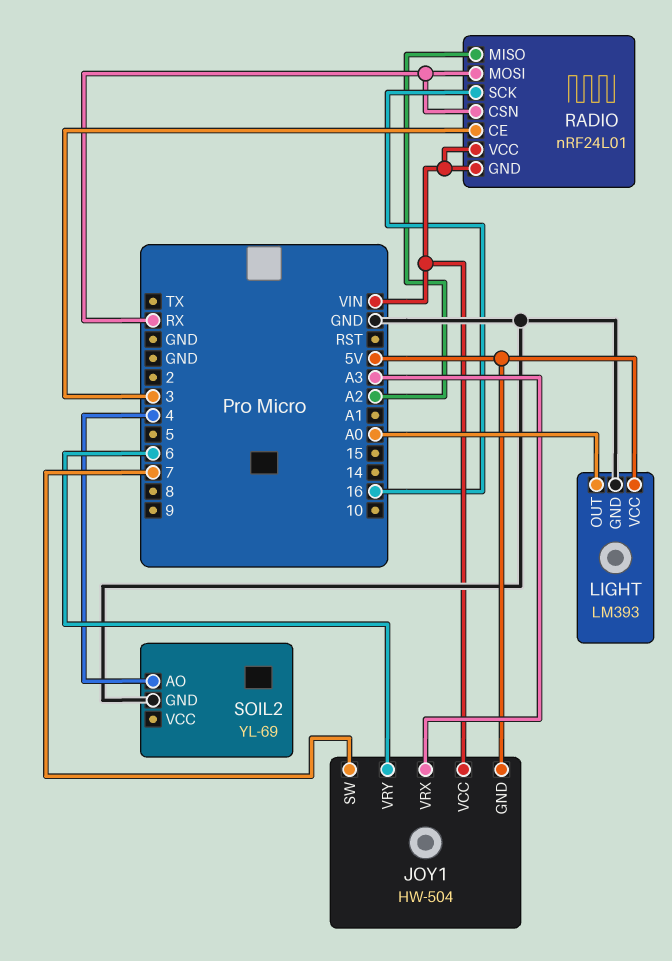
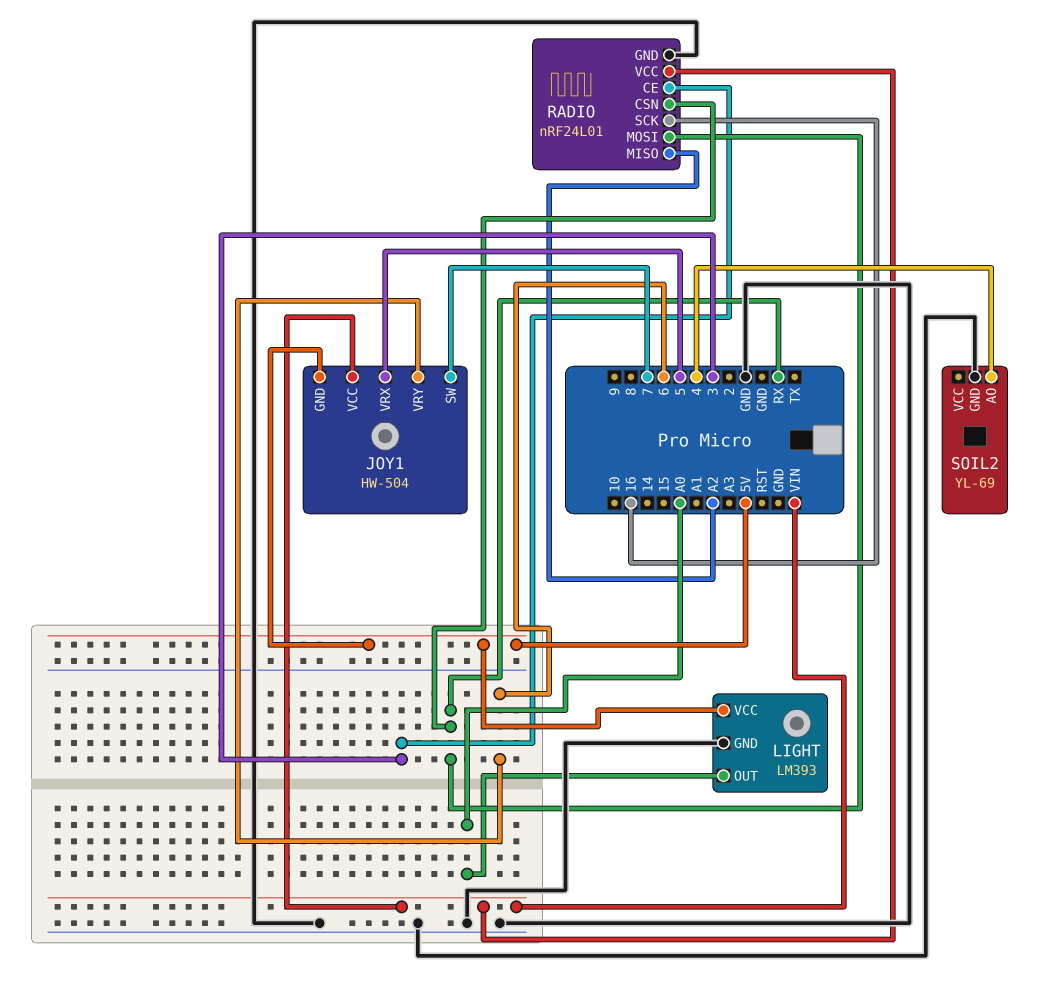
JOY1 pin VRX: A3 -> 5
RADIO pin GND: VIN -> GND

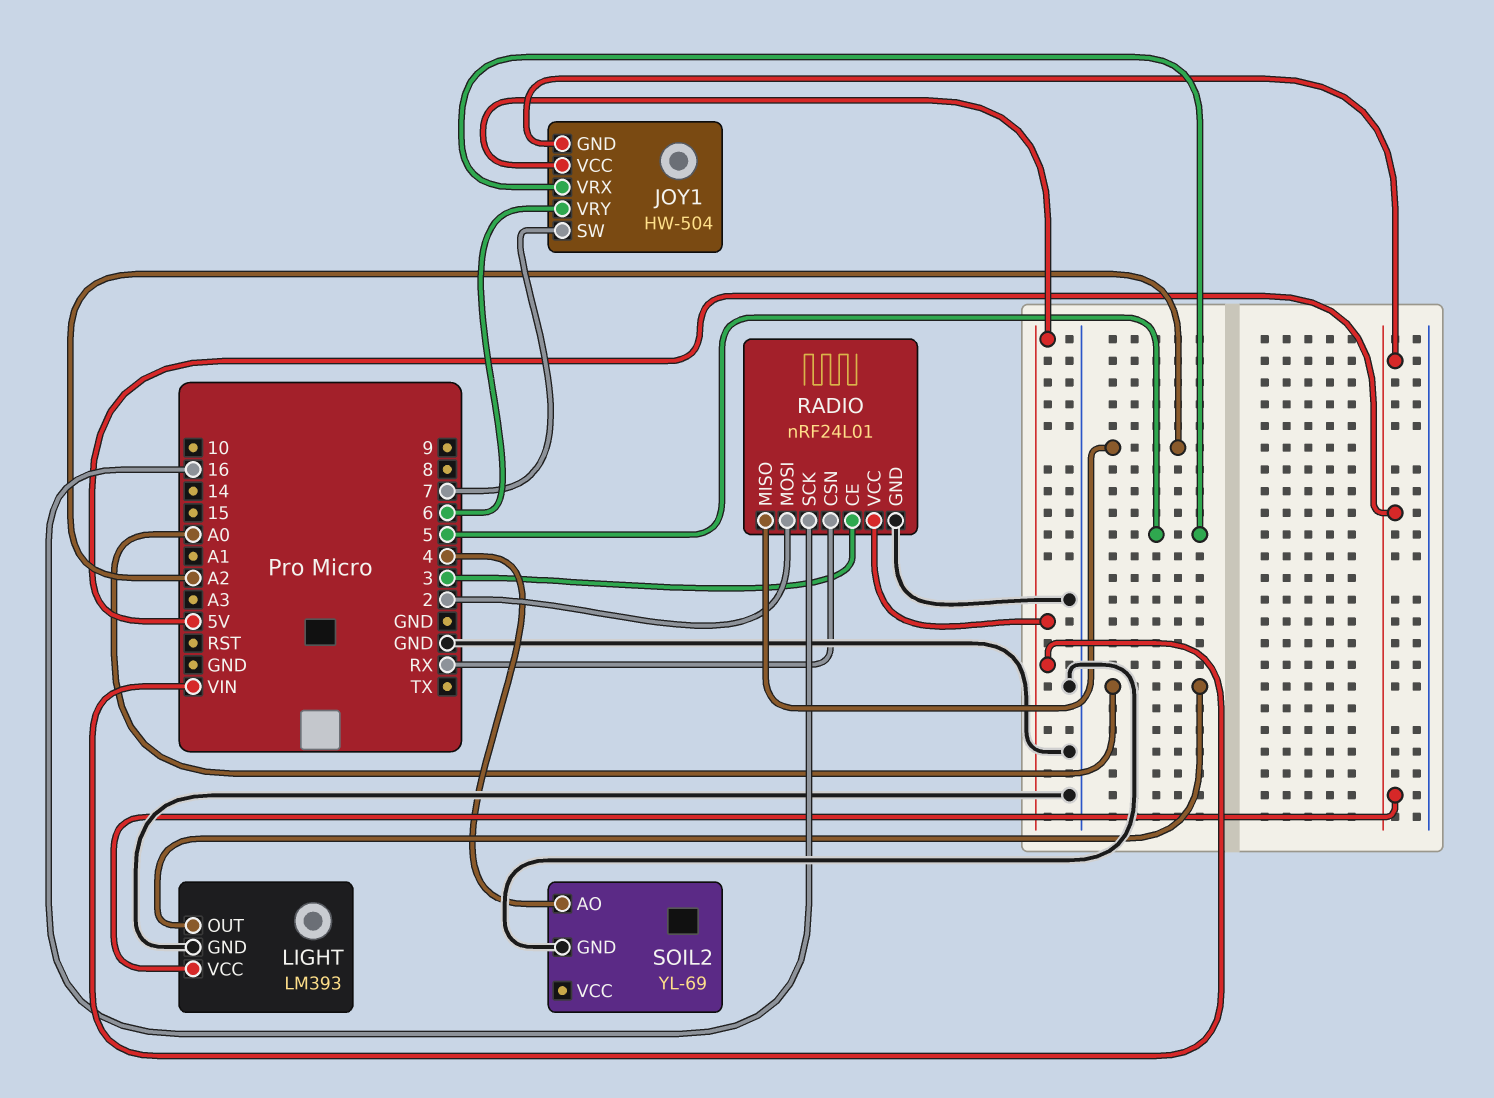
RADIO pin MOSI: RX -> 2

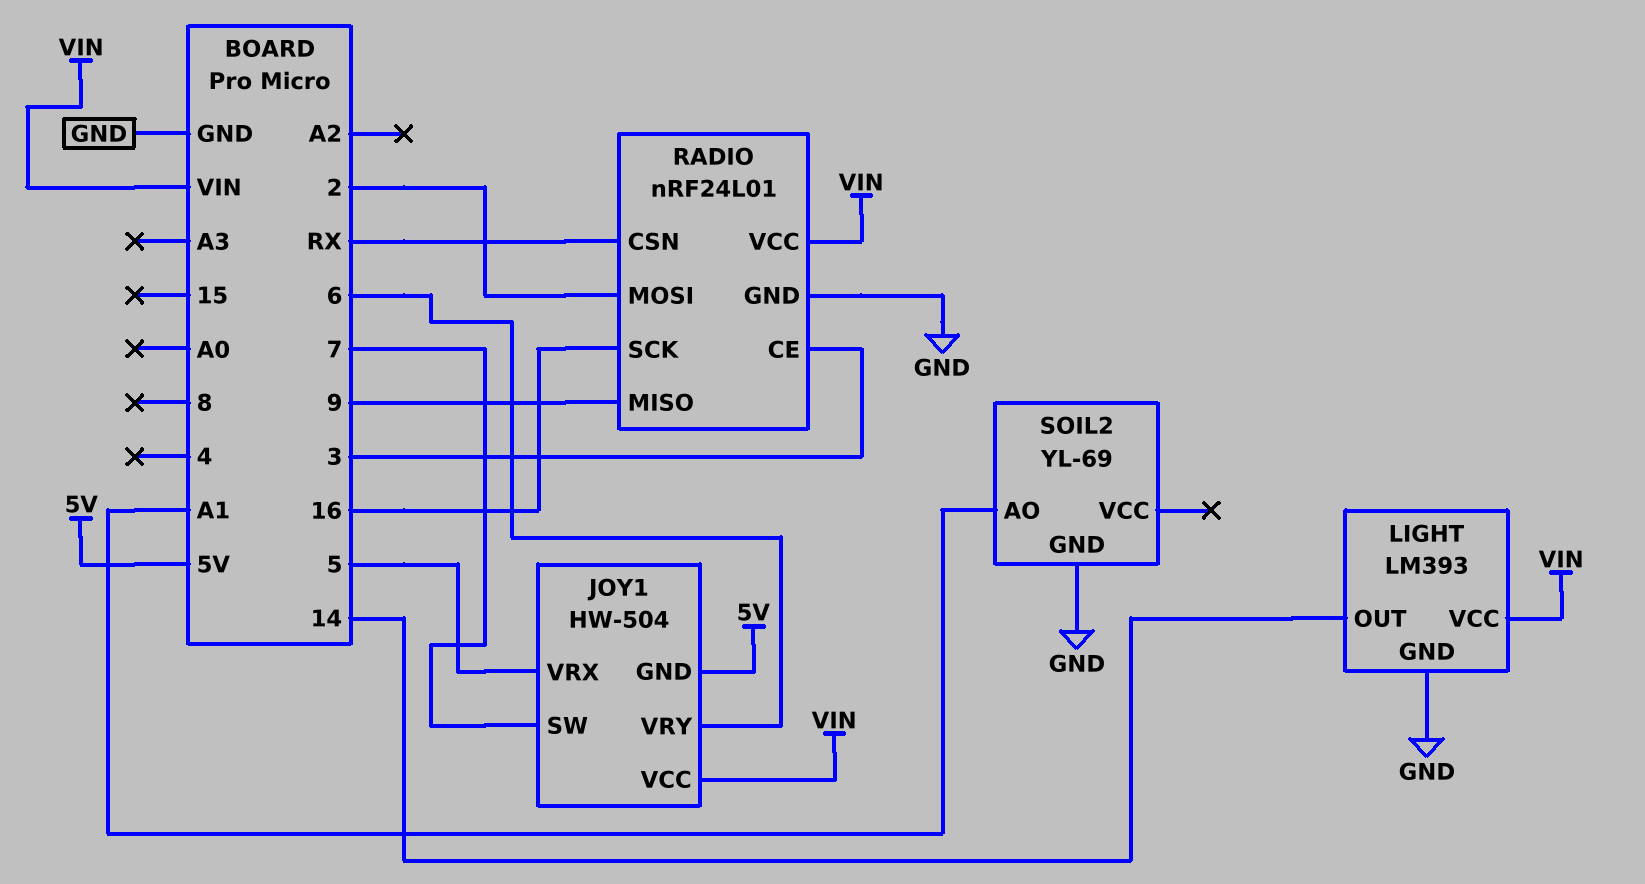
LIGHT pin OUT: A0 -> 14
LIGHT pin VCC: 5V -> VIN
RADIO pin MISO: A2 -> 9
SOIL2 pin AO: 4 -> A1

